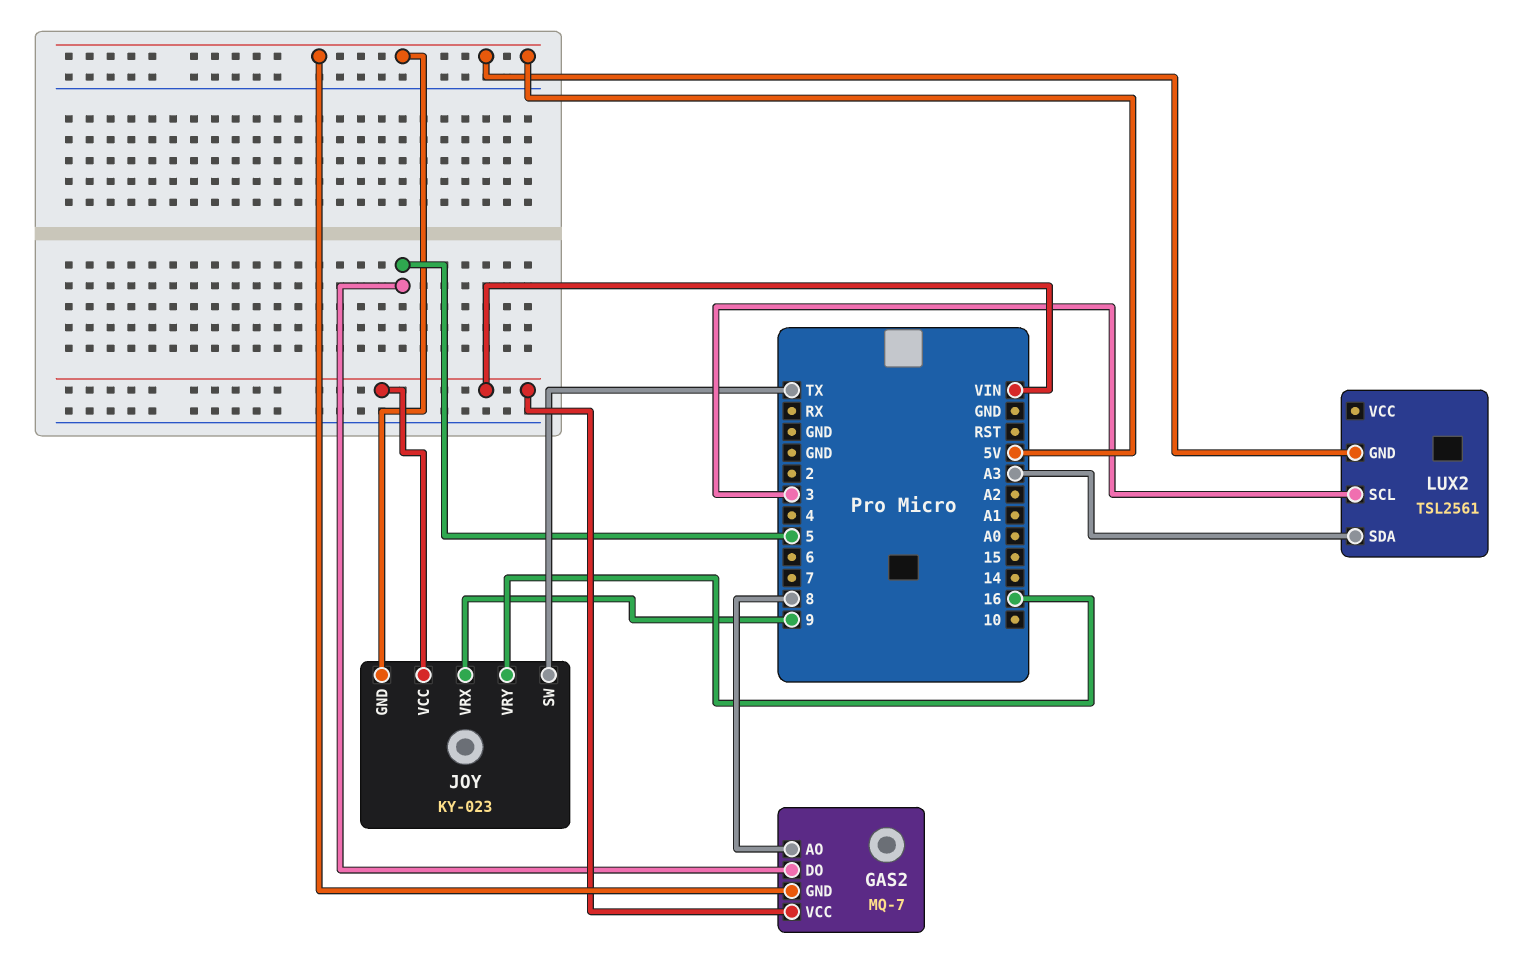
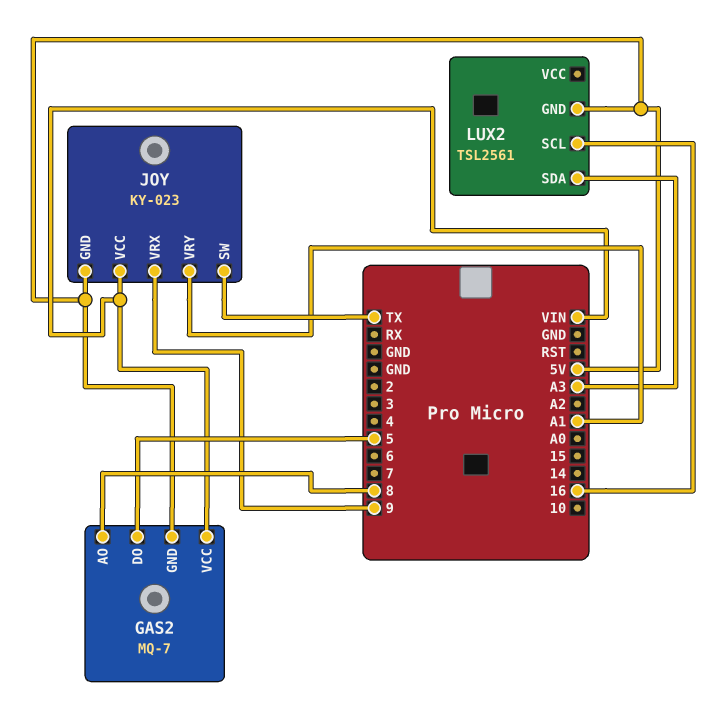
JOY pin VRY: 16 -> A1
LUX2 pin SCL: 3 -> 16

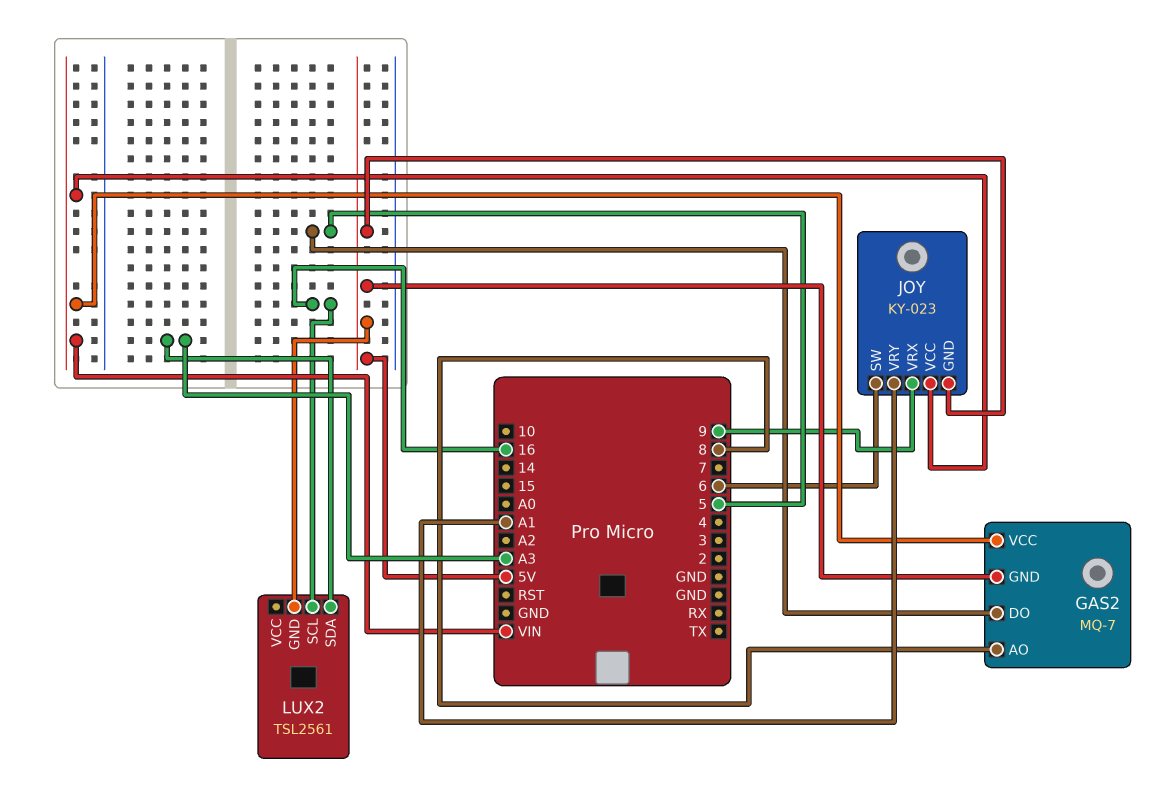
JOY pin SW: TX -> 6

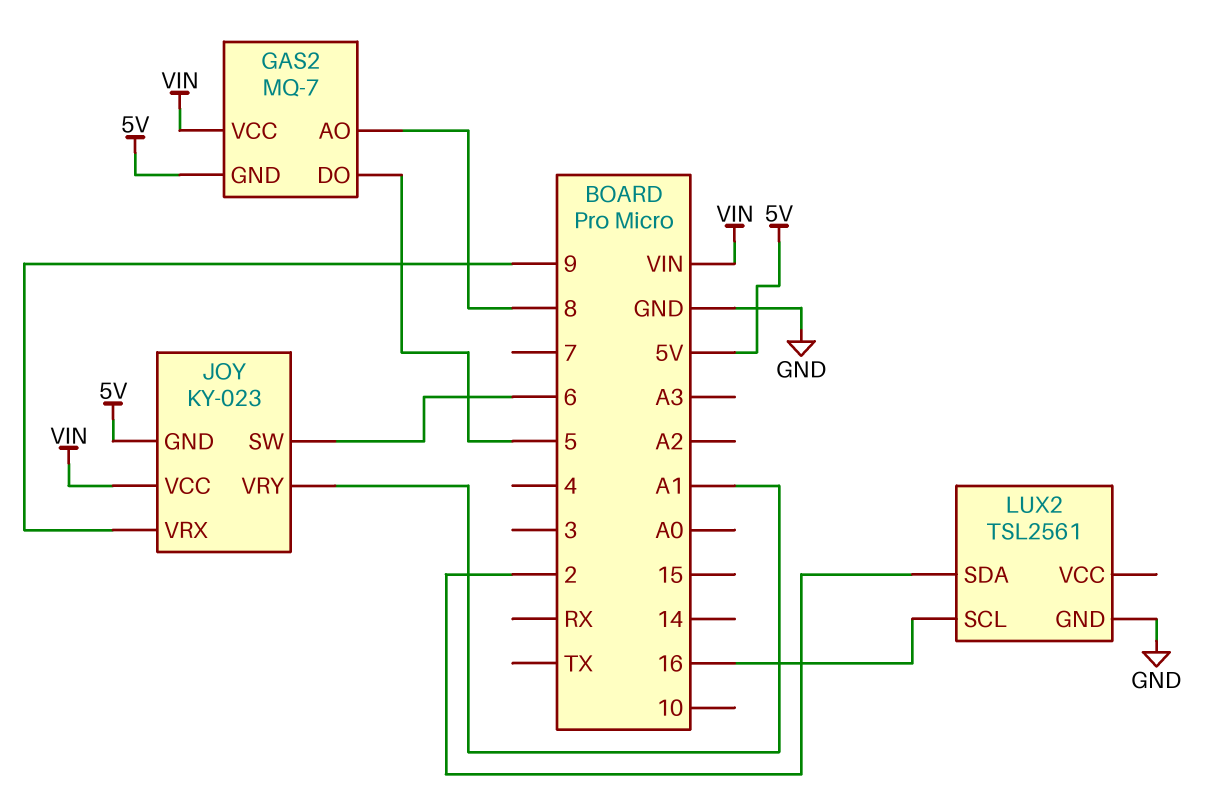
LUX2 pin GND: 5V -> GND
LUX2 pin SDA: A3 -> 2

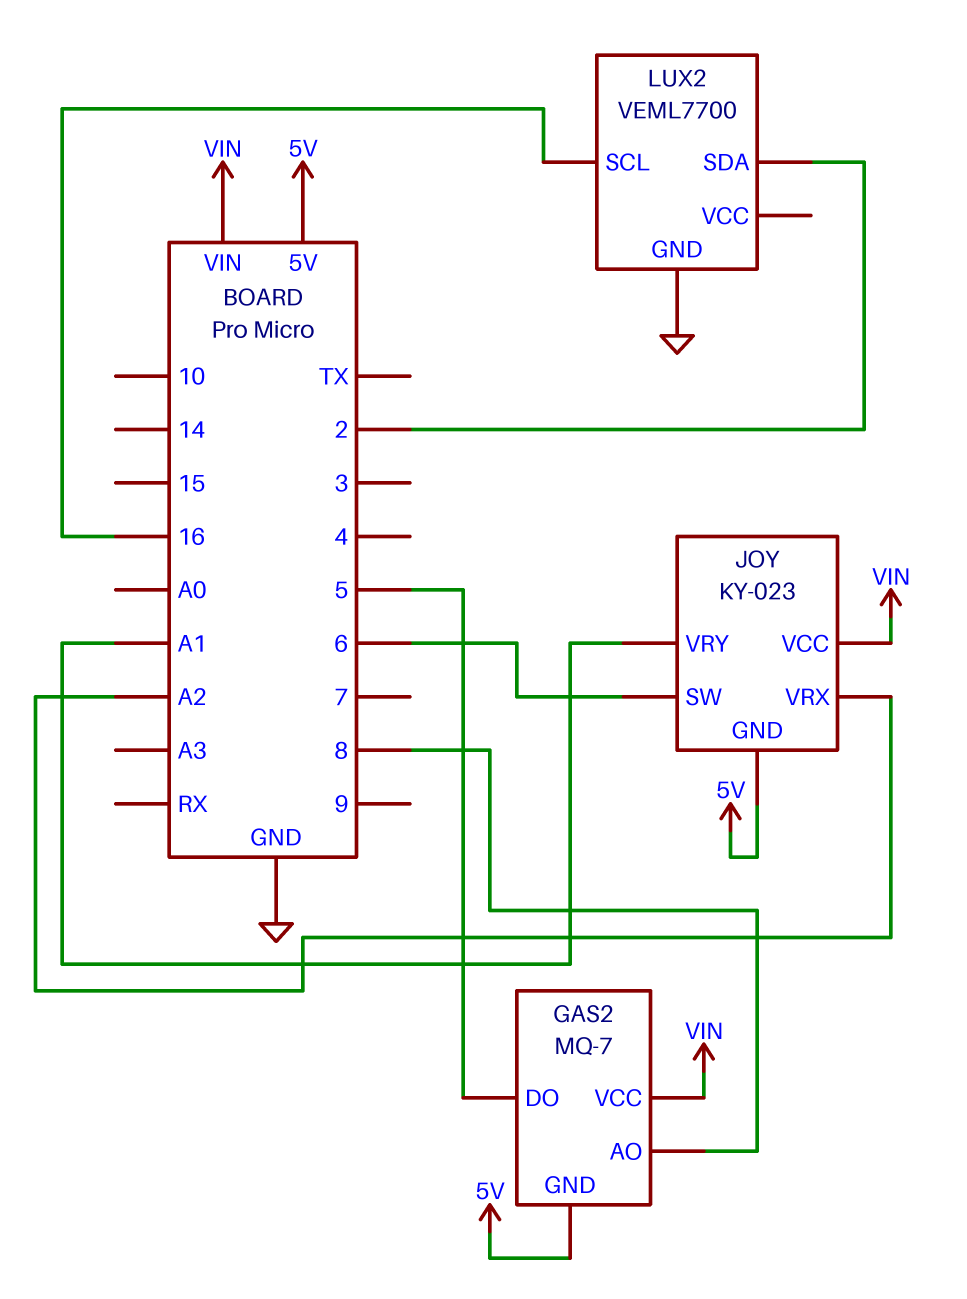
JOY pin VRX: 9 -> A2
LUX2: TSL2561 -> VEML7700

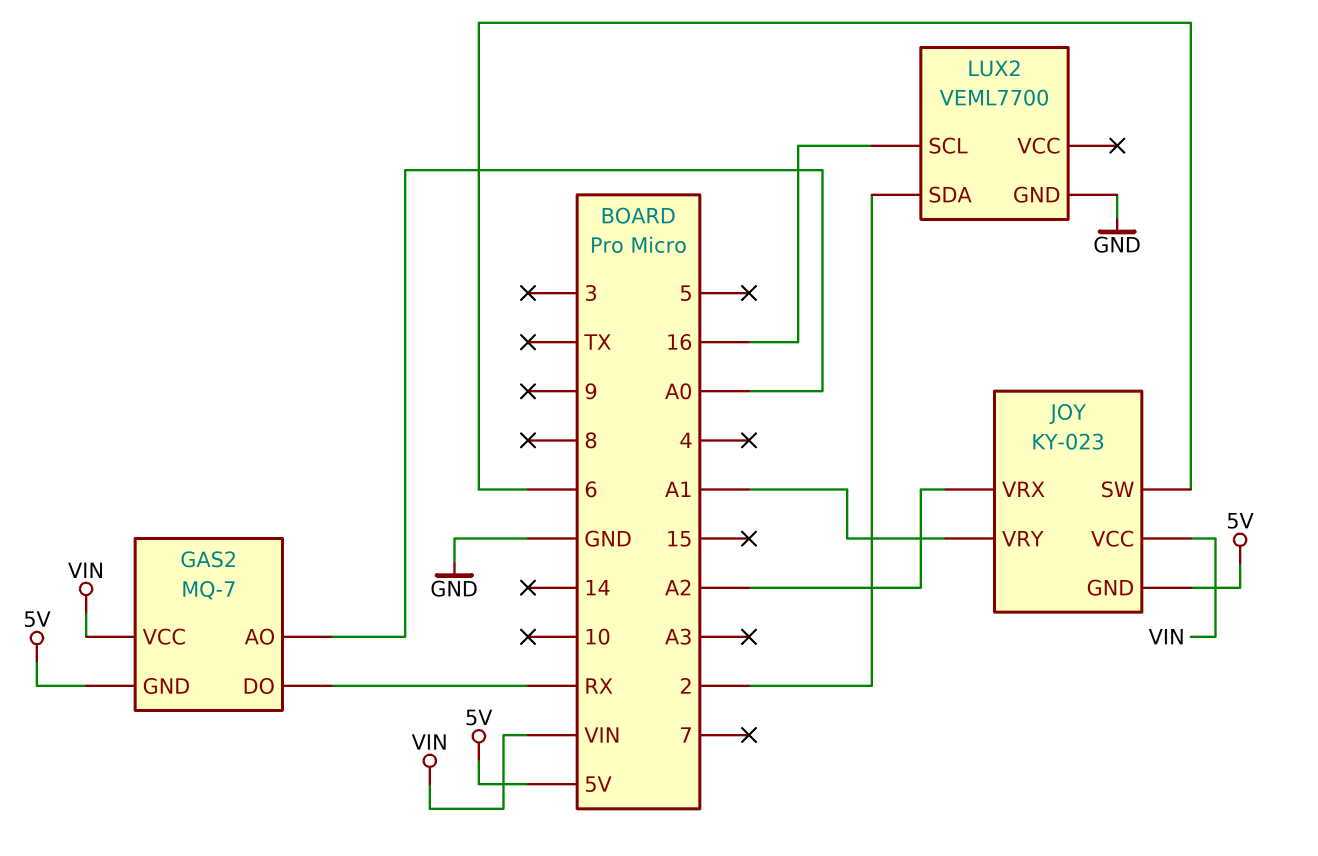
GAS2 pin AO: 8 -> A0
GAS2 pin DO: 5 -> RX

